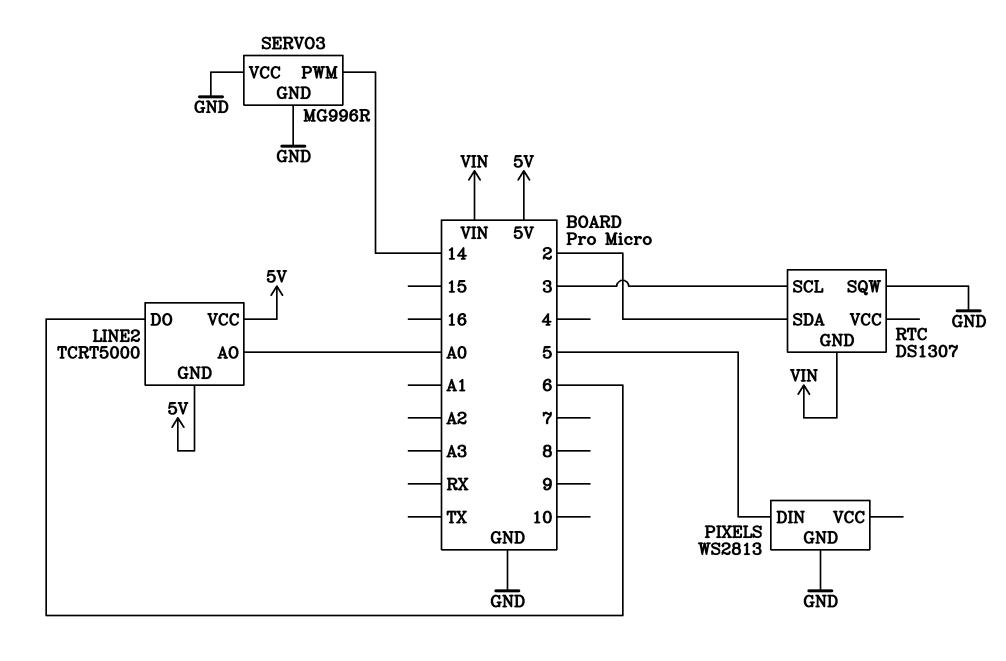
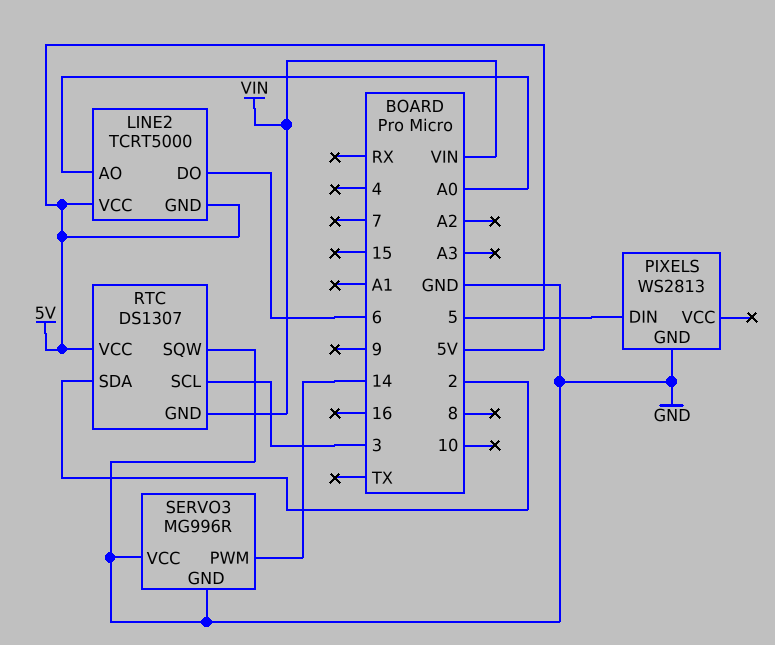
RTC pin VCC: none -> 5V

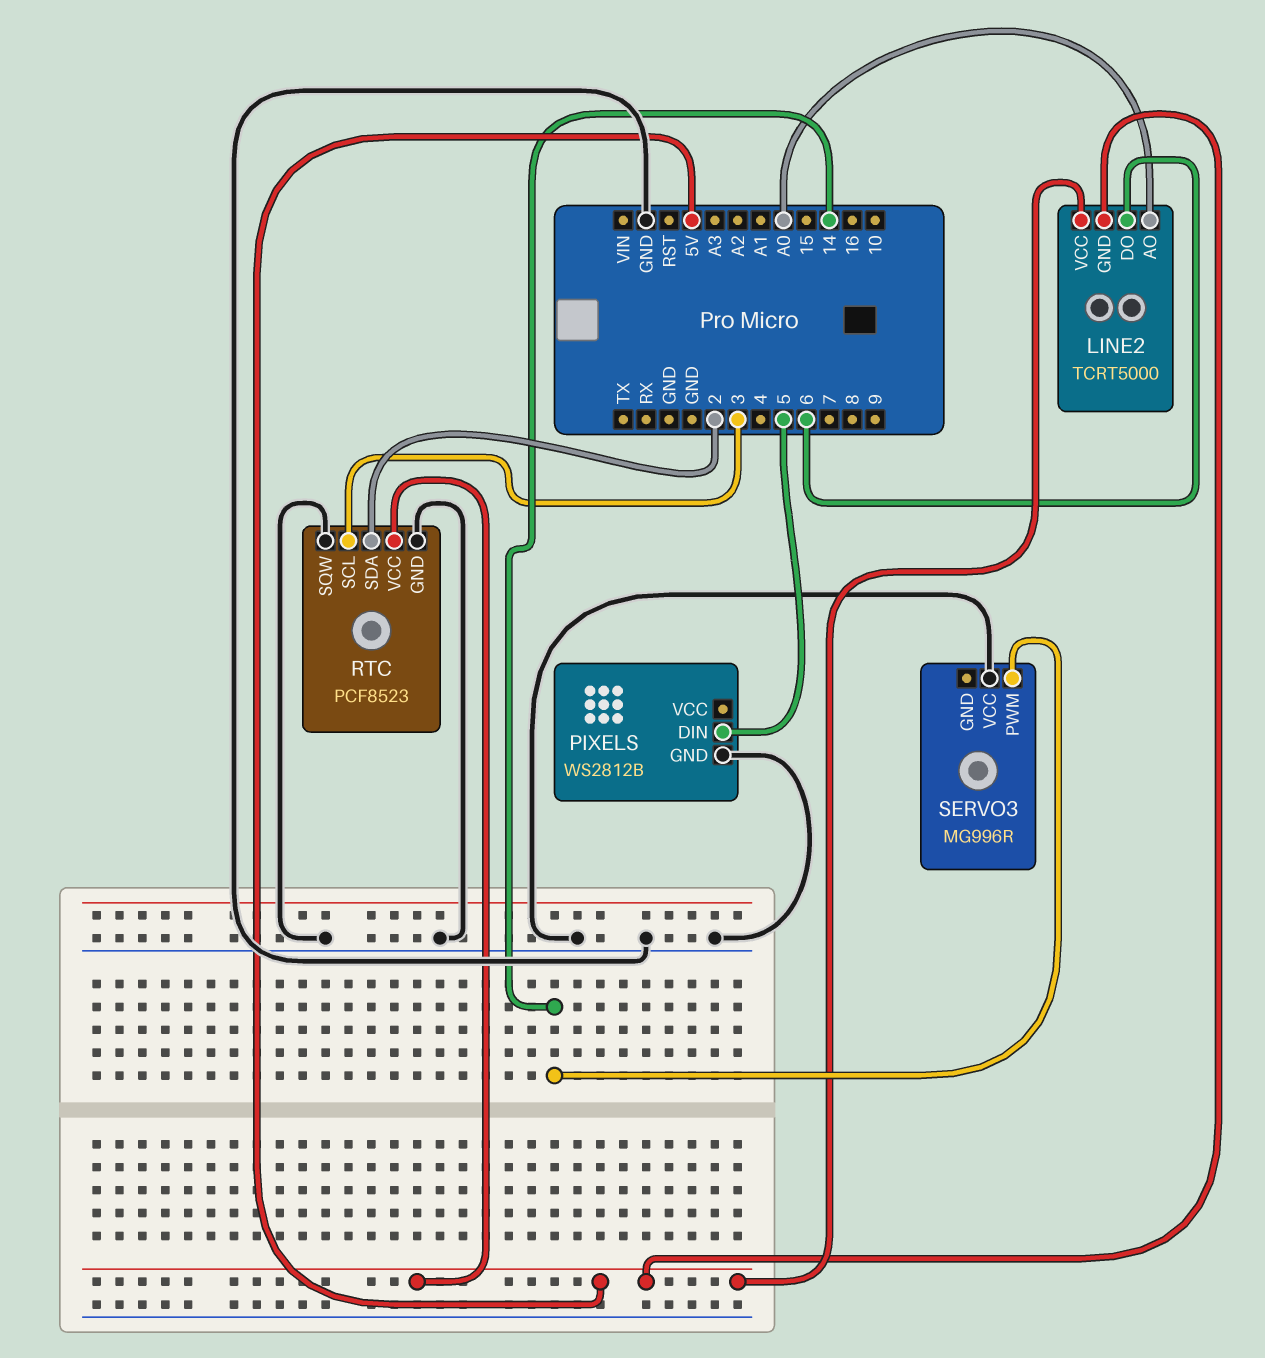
PIXELS: WS2813 -> WS2812B
RTC: DS1307 -> PCF8523
RTC pin GND: VIN -> GND
SERVO3 pin GND: GND -> none

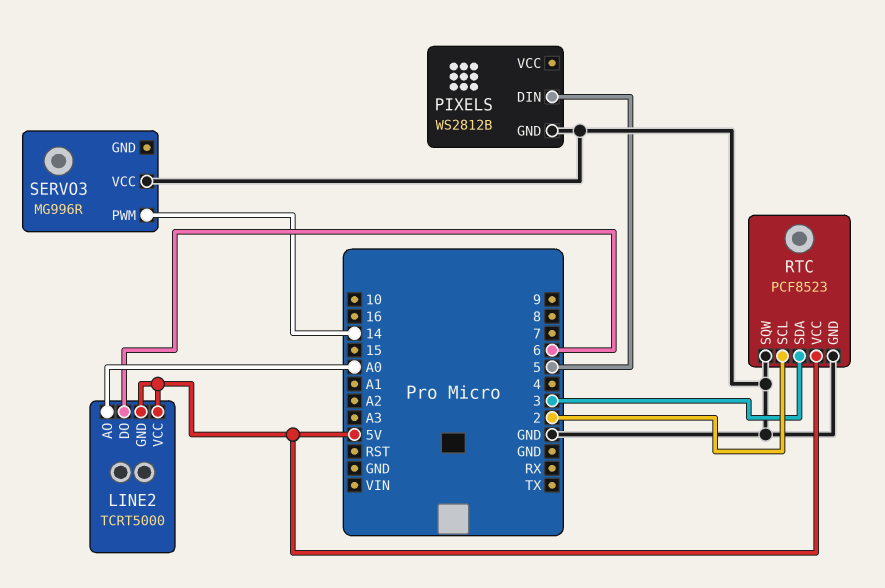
RTC pin SCL: 3 -> 2
RTC pin SDA: 2 -> 3

